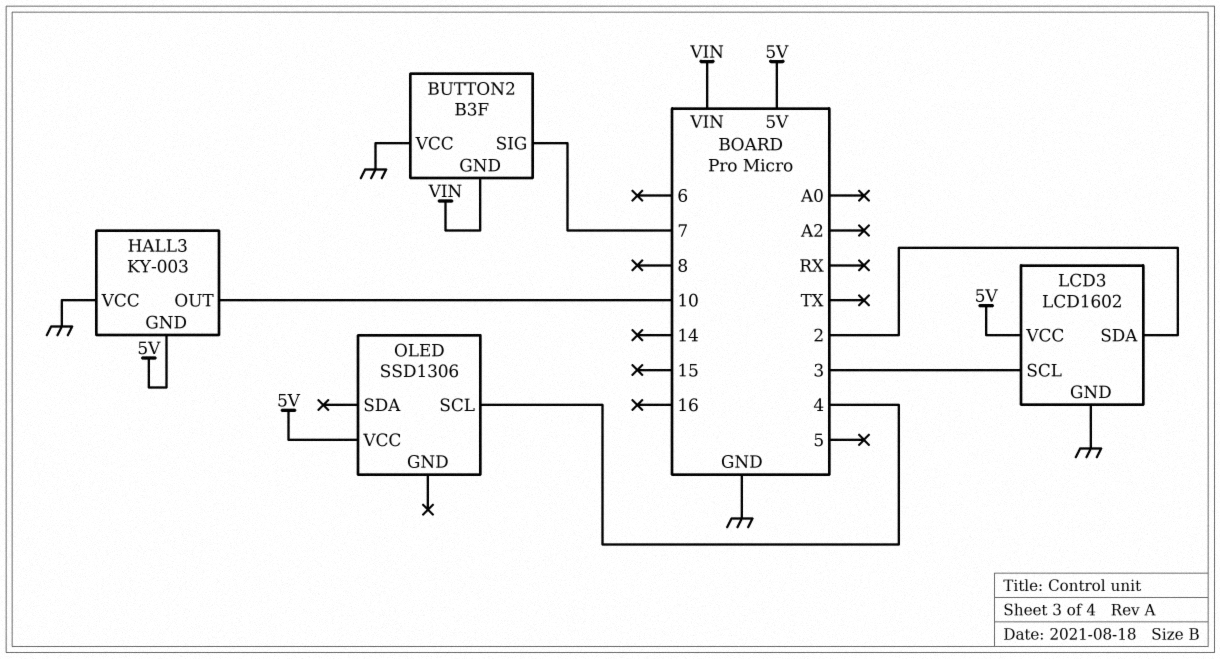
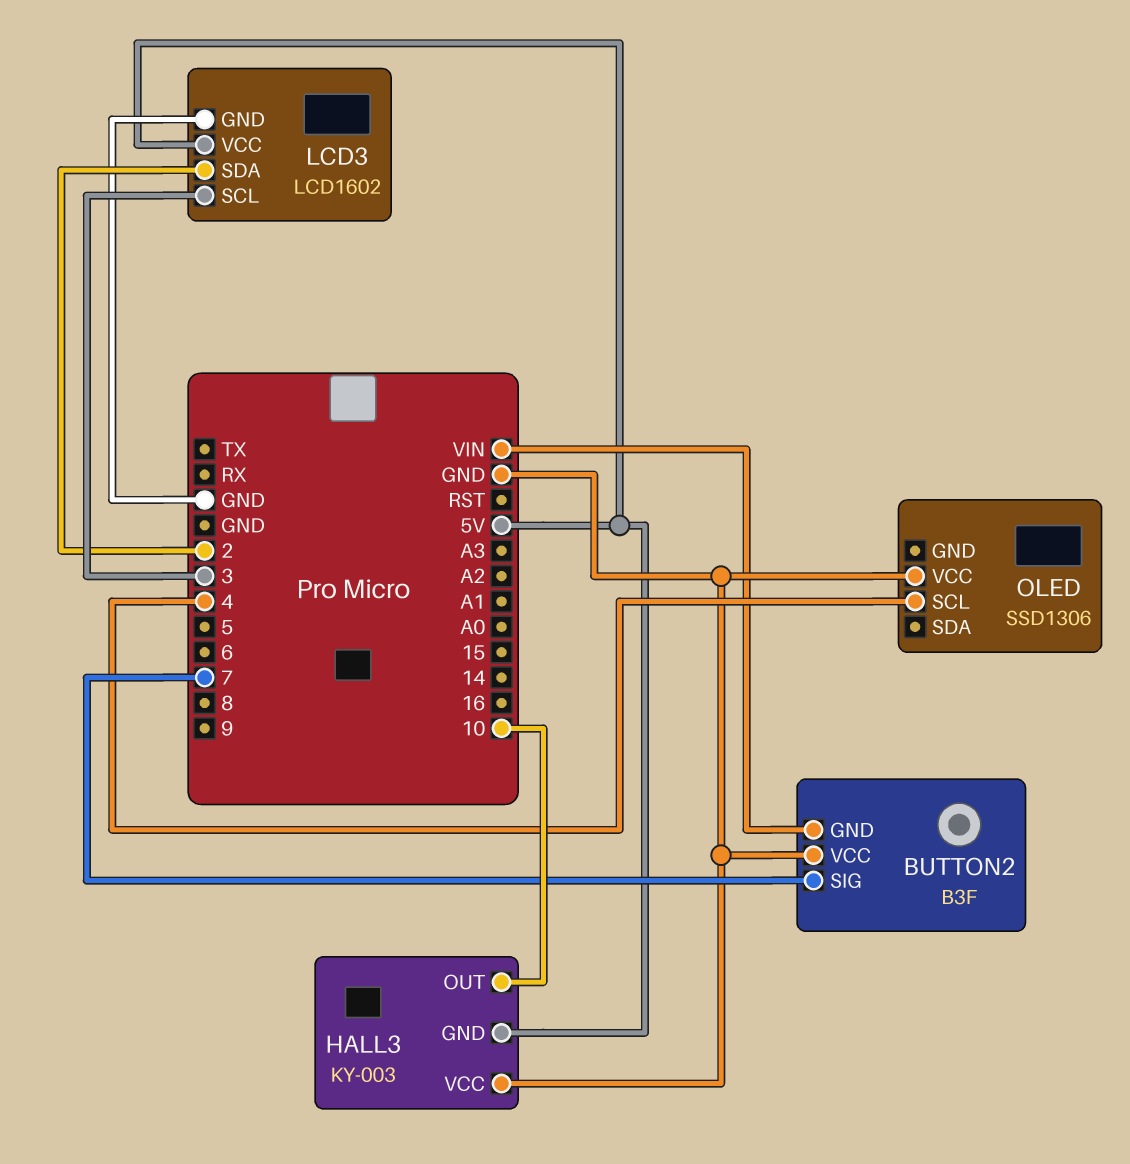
OLED pin VCC: 5V -> GND

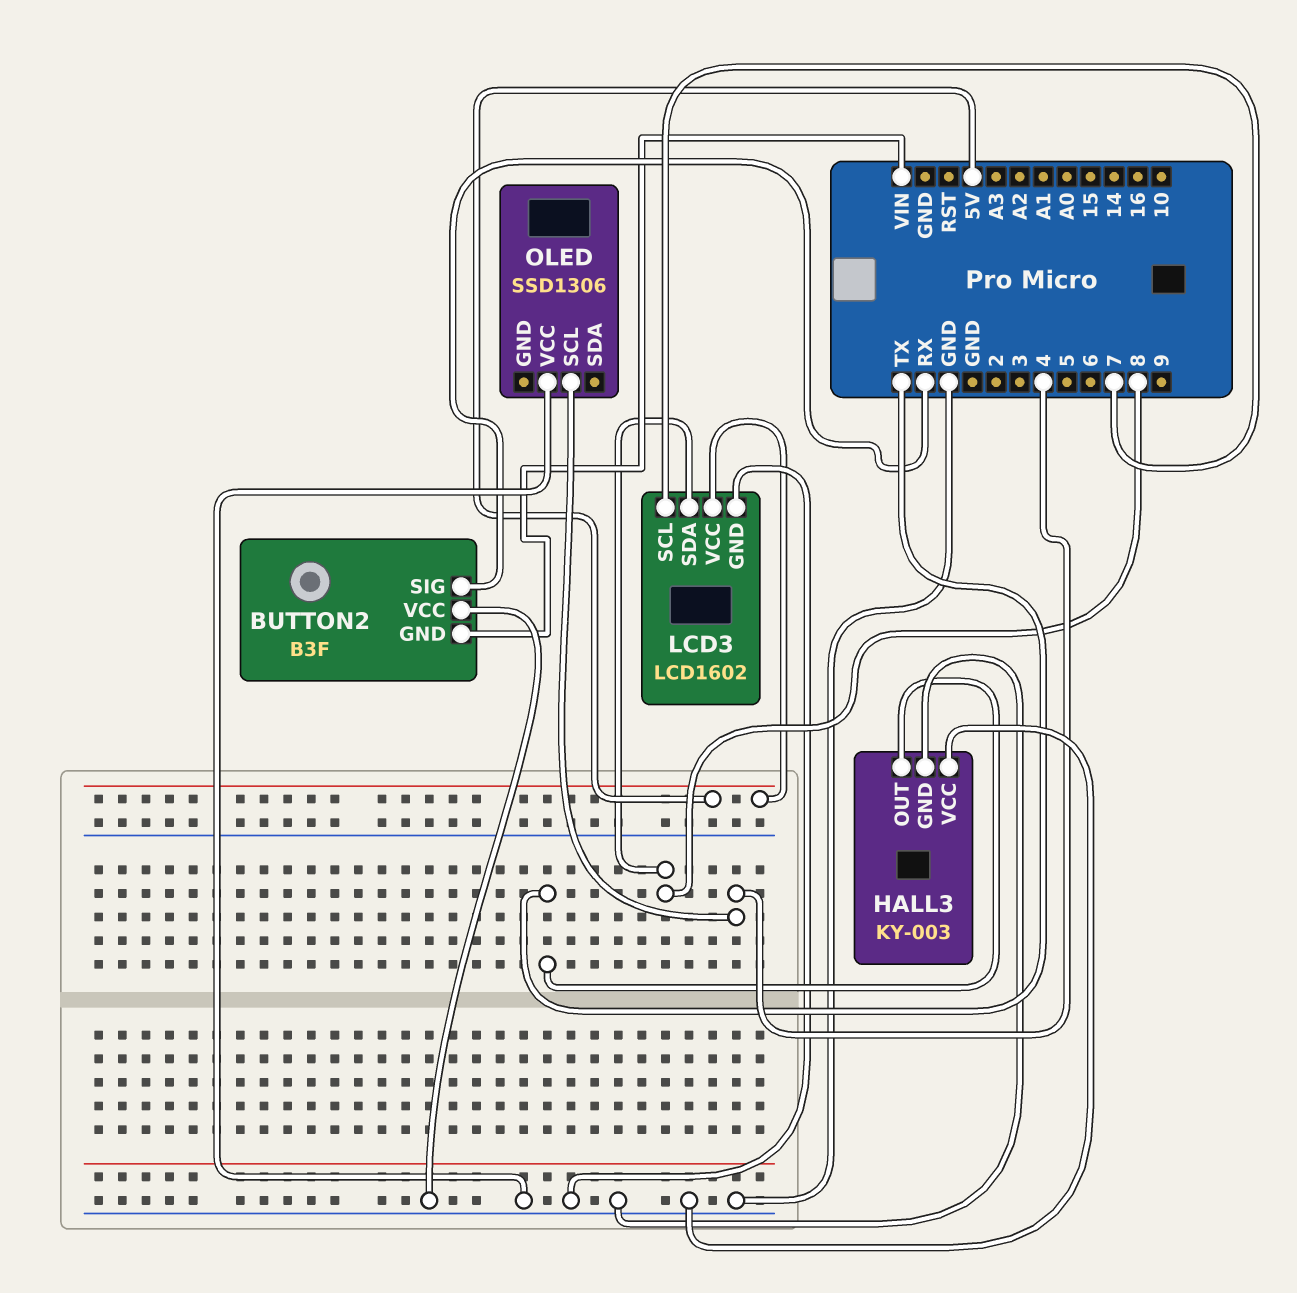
BUTTON2 pin SIG: 7 -> RX
HALL3 pin GND: 5V -> GND
HALL3 pin OUT: 10 -> TX
LCD3 pin SCL: 3 -> 7
LCD3 pin SDA: 2 -> 8

